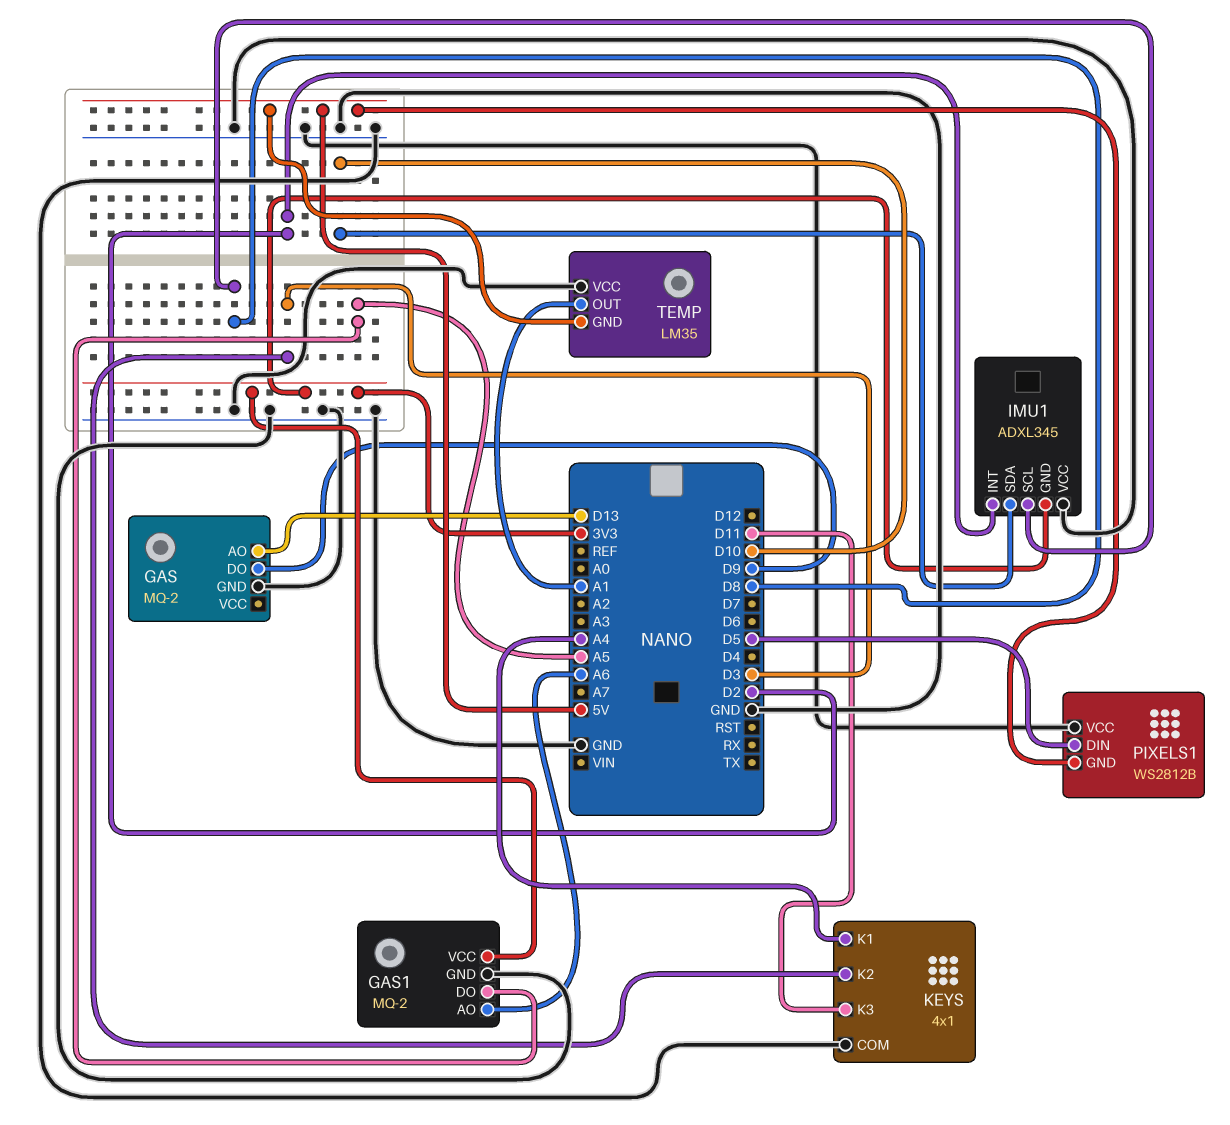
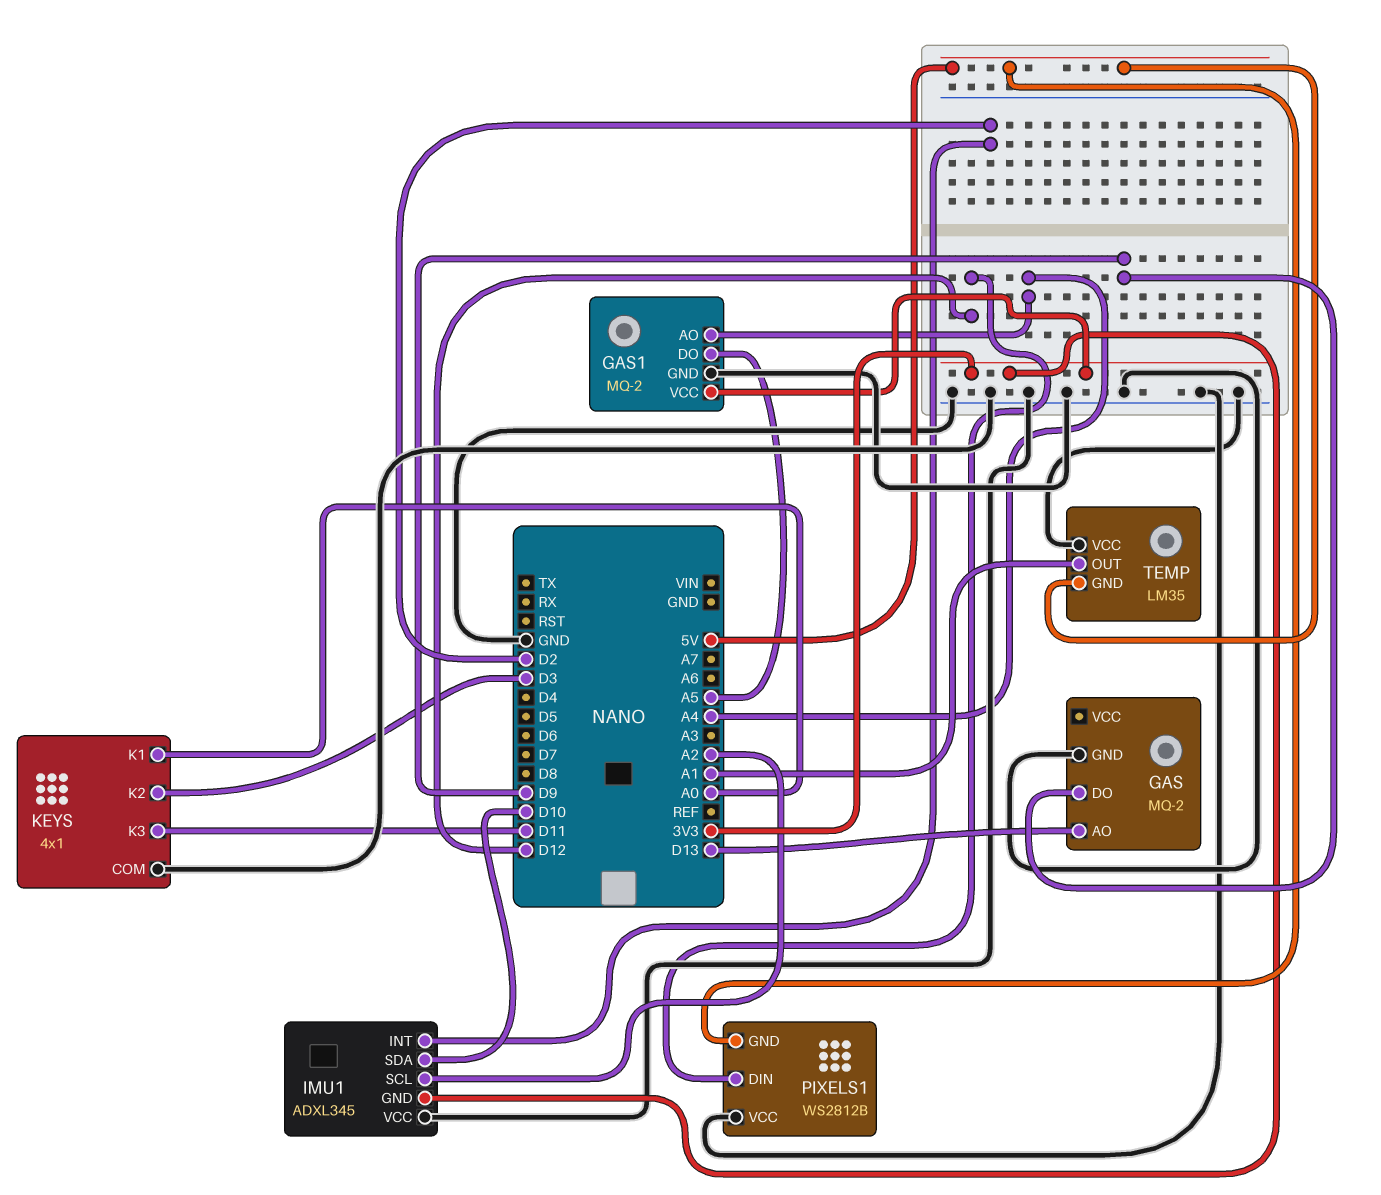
GAS1 pin AO: A6 -> A4
IMU1 pin SCL: D8 -> A2
KEYS pin K1: A4 -> A0
PIXELS1 pin DIN: D5 -> D12

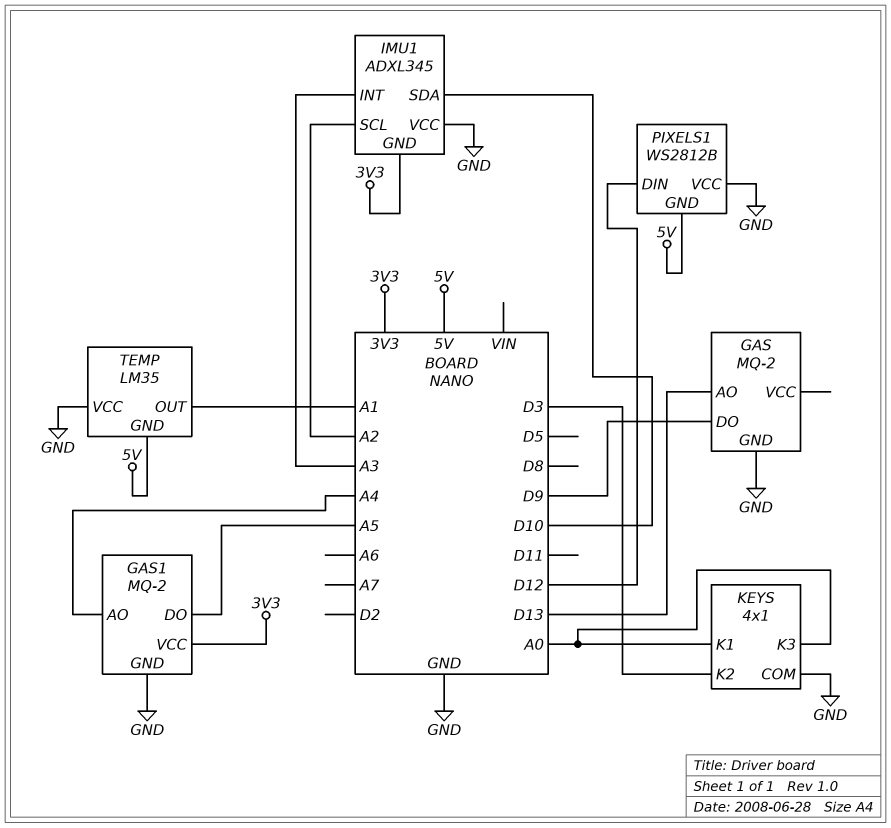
IMU1 pin INT: D2 -> A3
KEYS pin K3: D11 -> A0

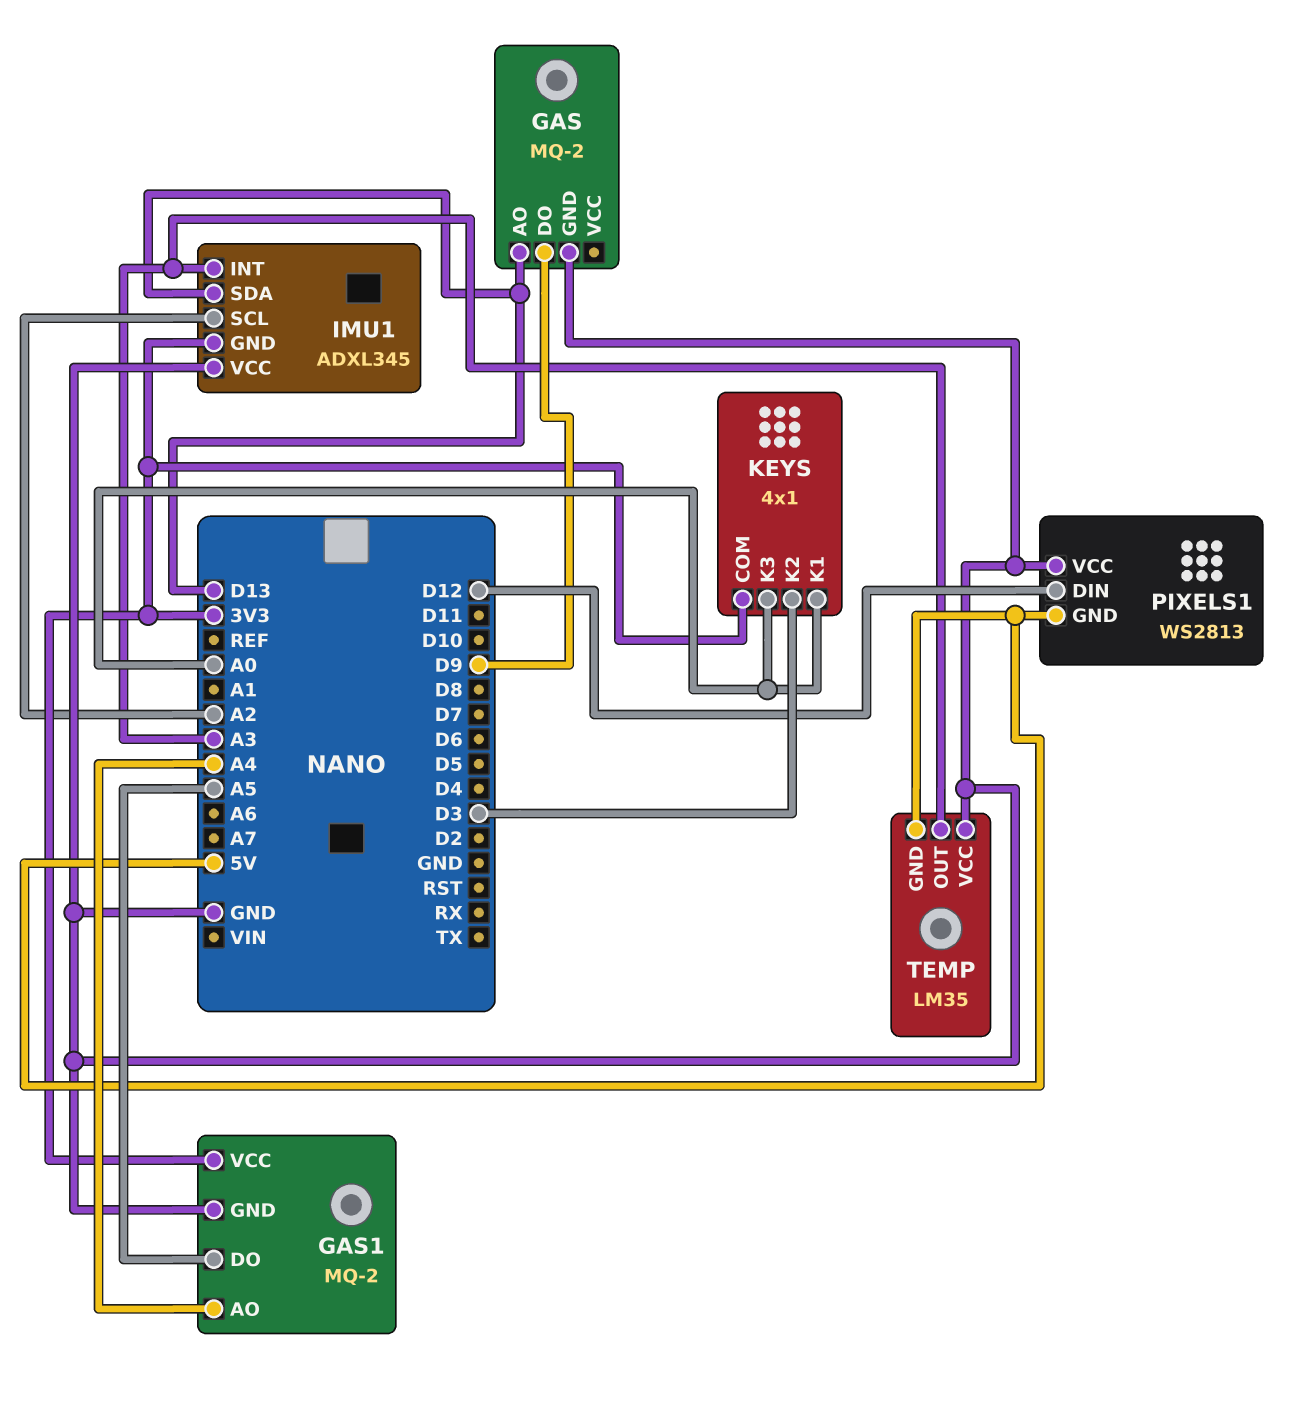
IMU1 pin SDA: D10 -> D13
KEYS pin COM: GND -> 3V3
PIXELS1: WS2812B -> WS2813
TEMP pin OUT: A1 -> A3

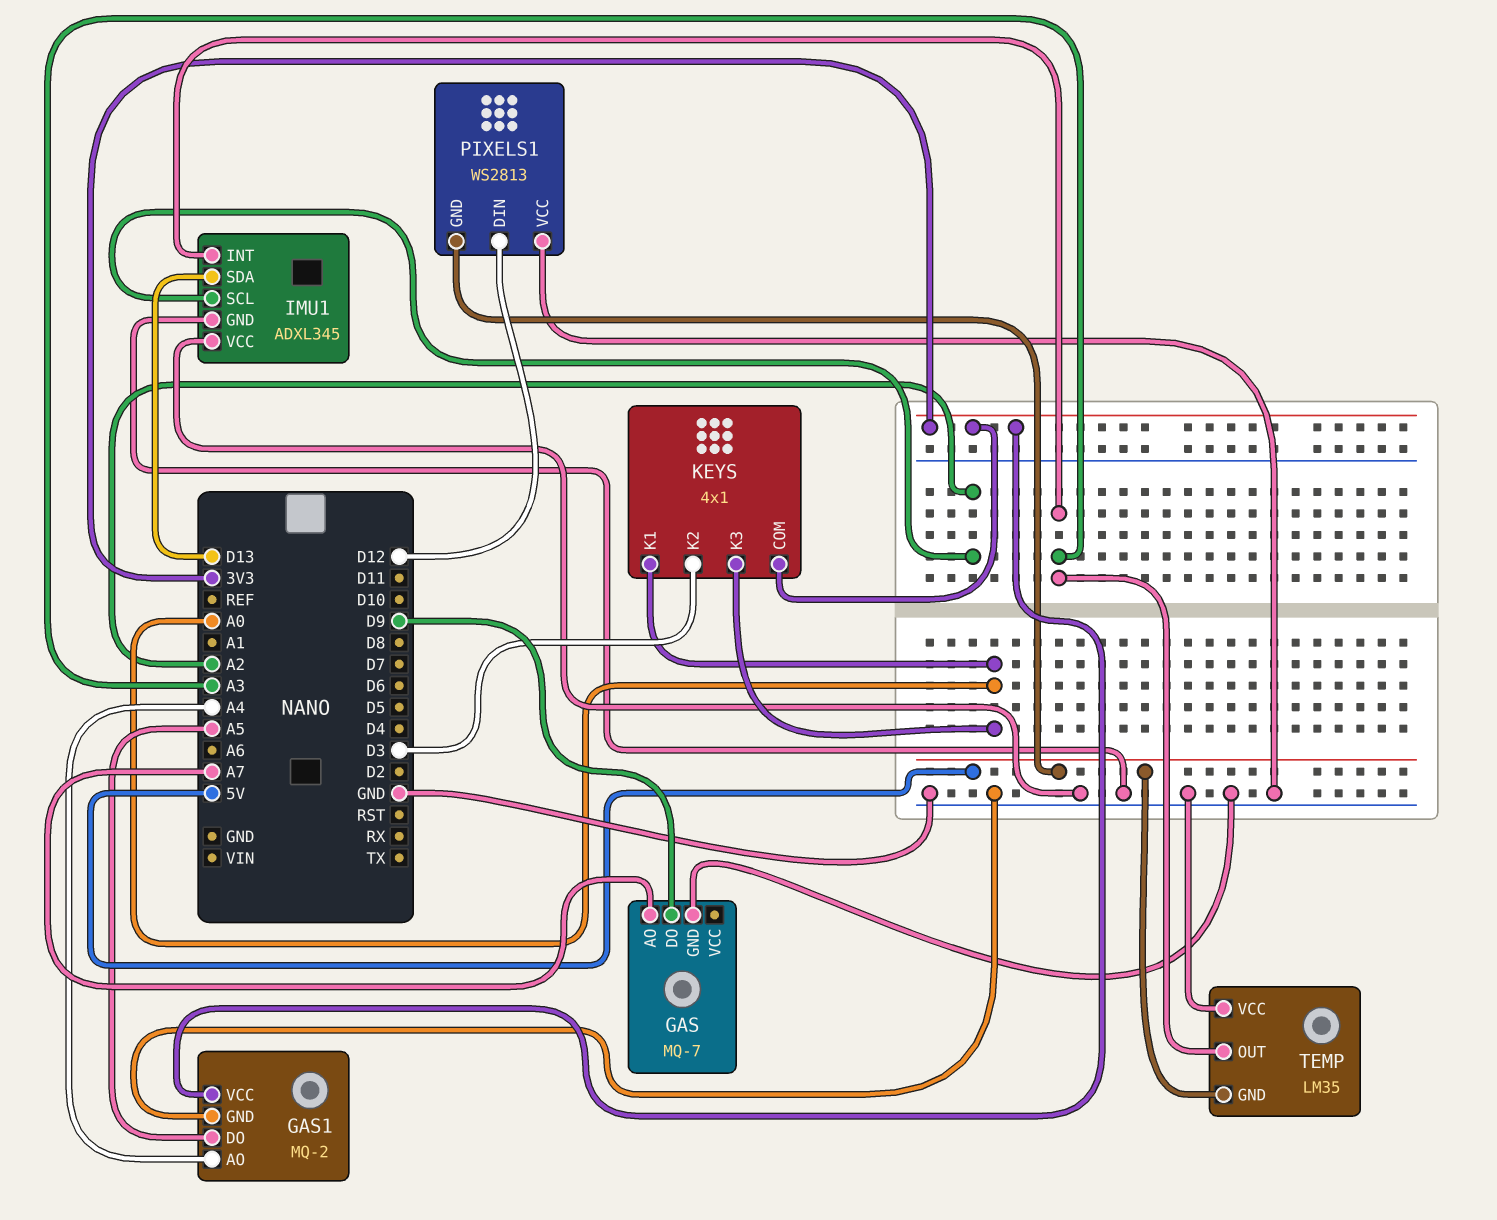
GAS: MQ-2 -> MQ-7
GAS pin AO: D13 -> A7
IMU1 pin GND: 3V3 -> GND

